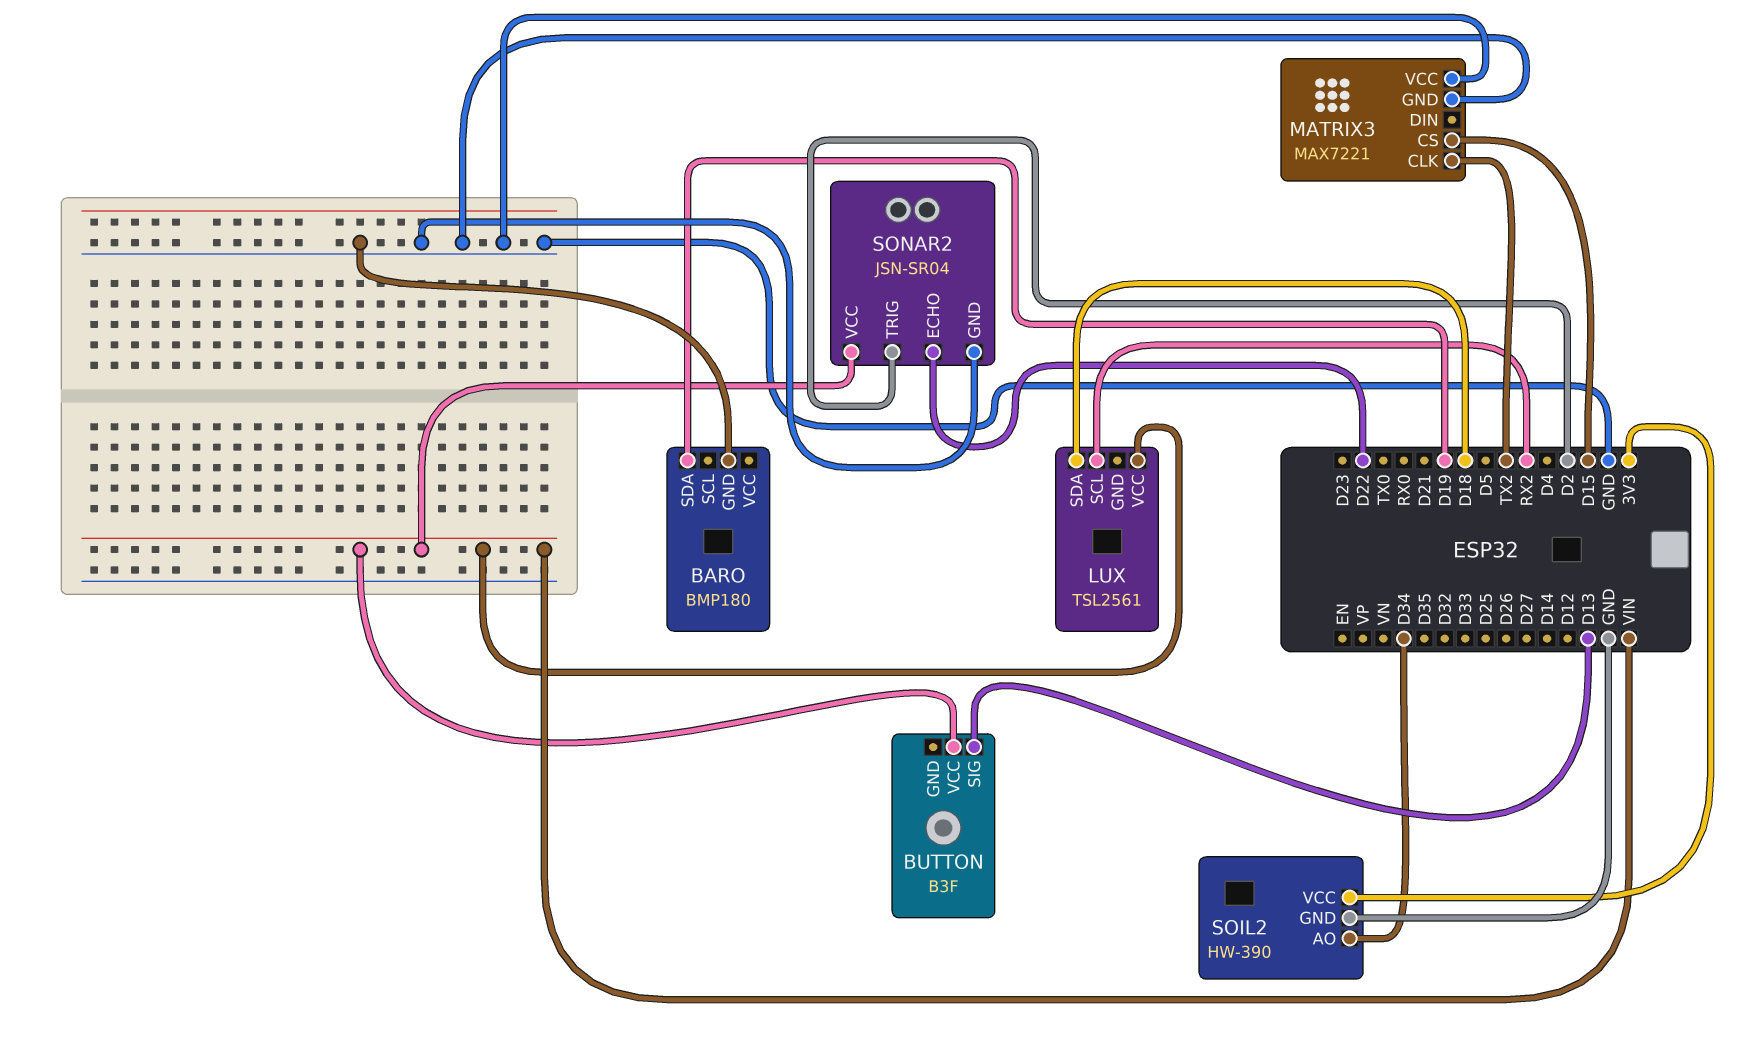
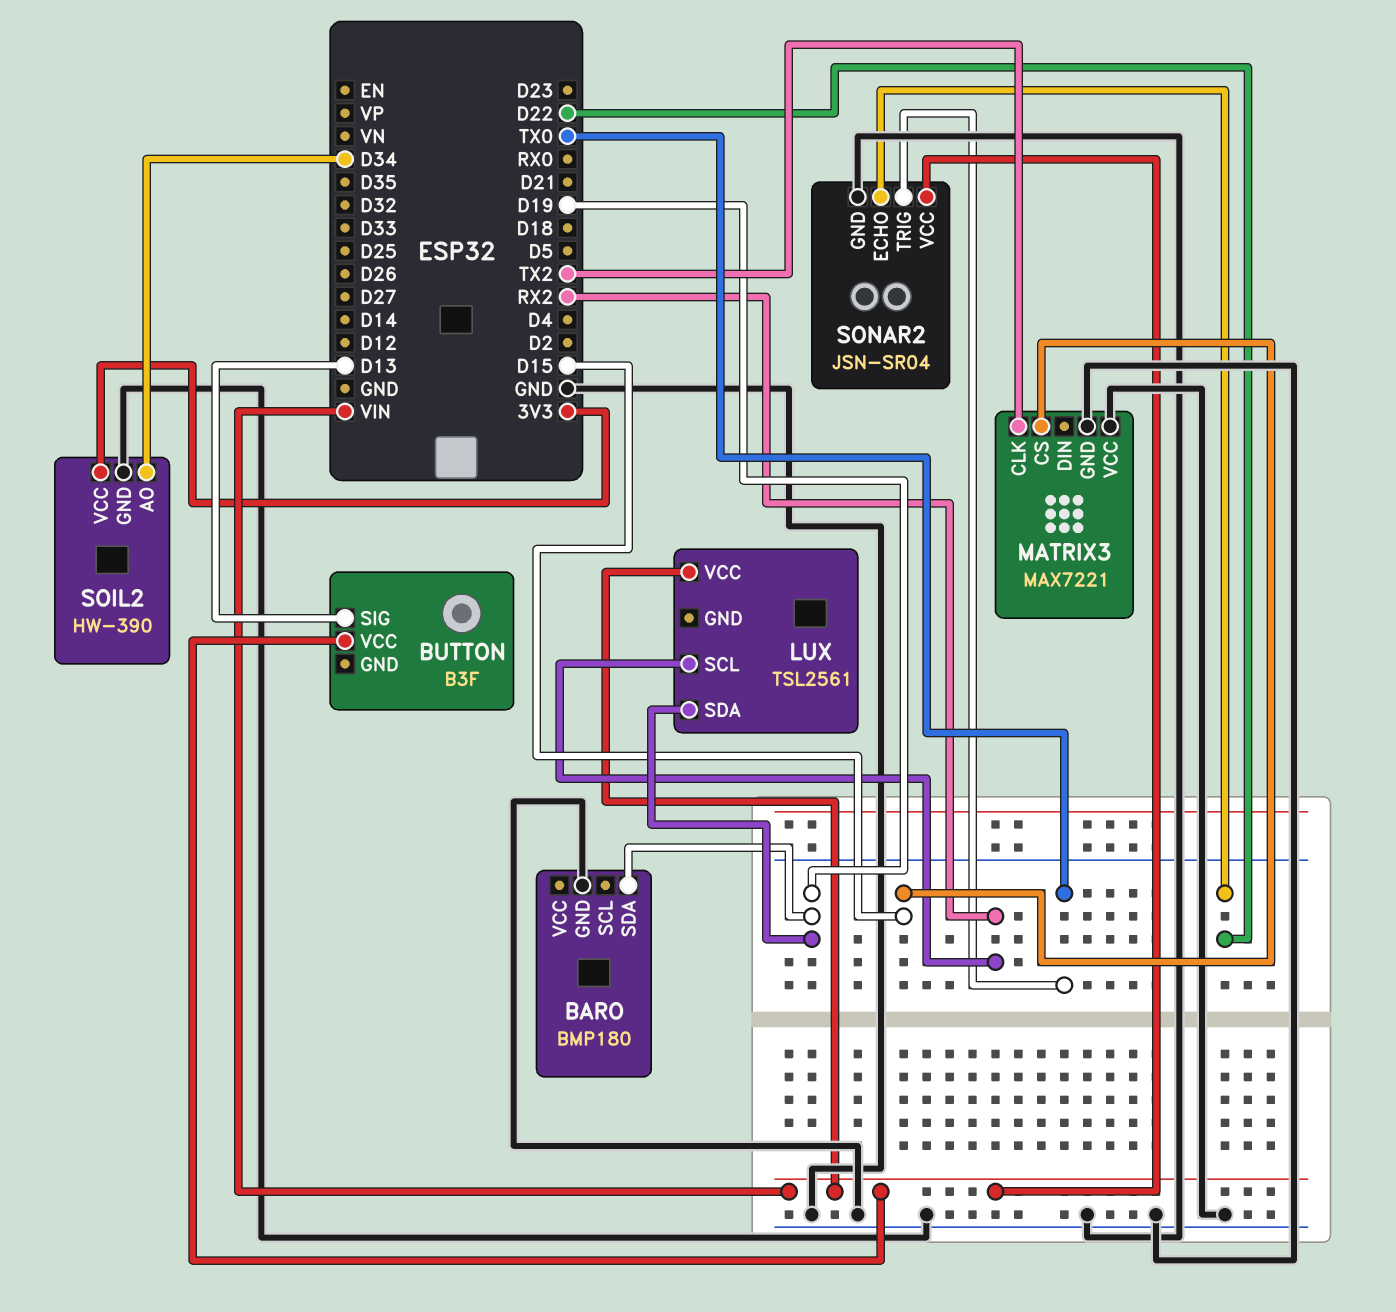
LUX pin SDA: D18 -> D19
SONAR2 pin TRIG: D2 -> TX0

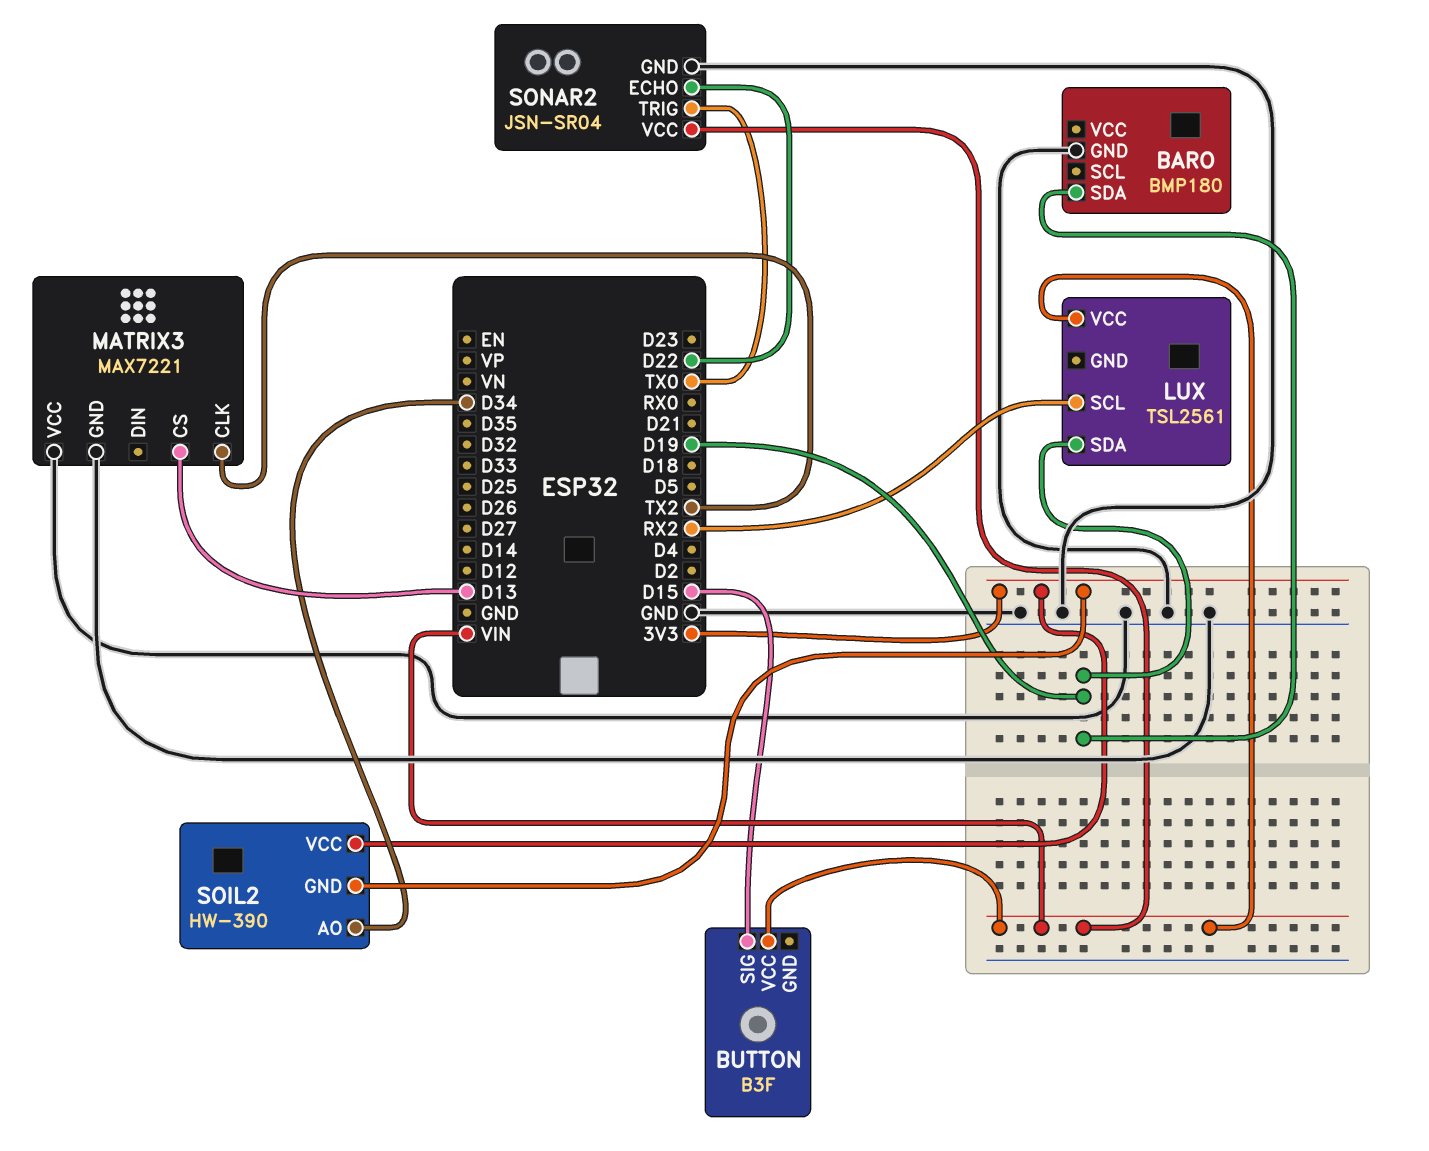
BUTTON pin SIG: D13 -> D15
MATRIX3 pin CS: D15 -> D13
SOIL2 pin GND: GND -> 3V3

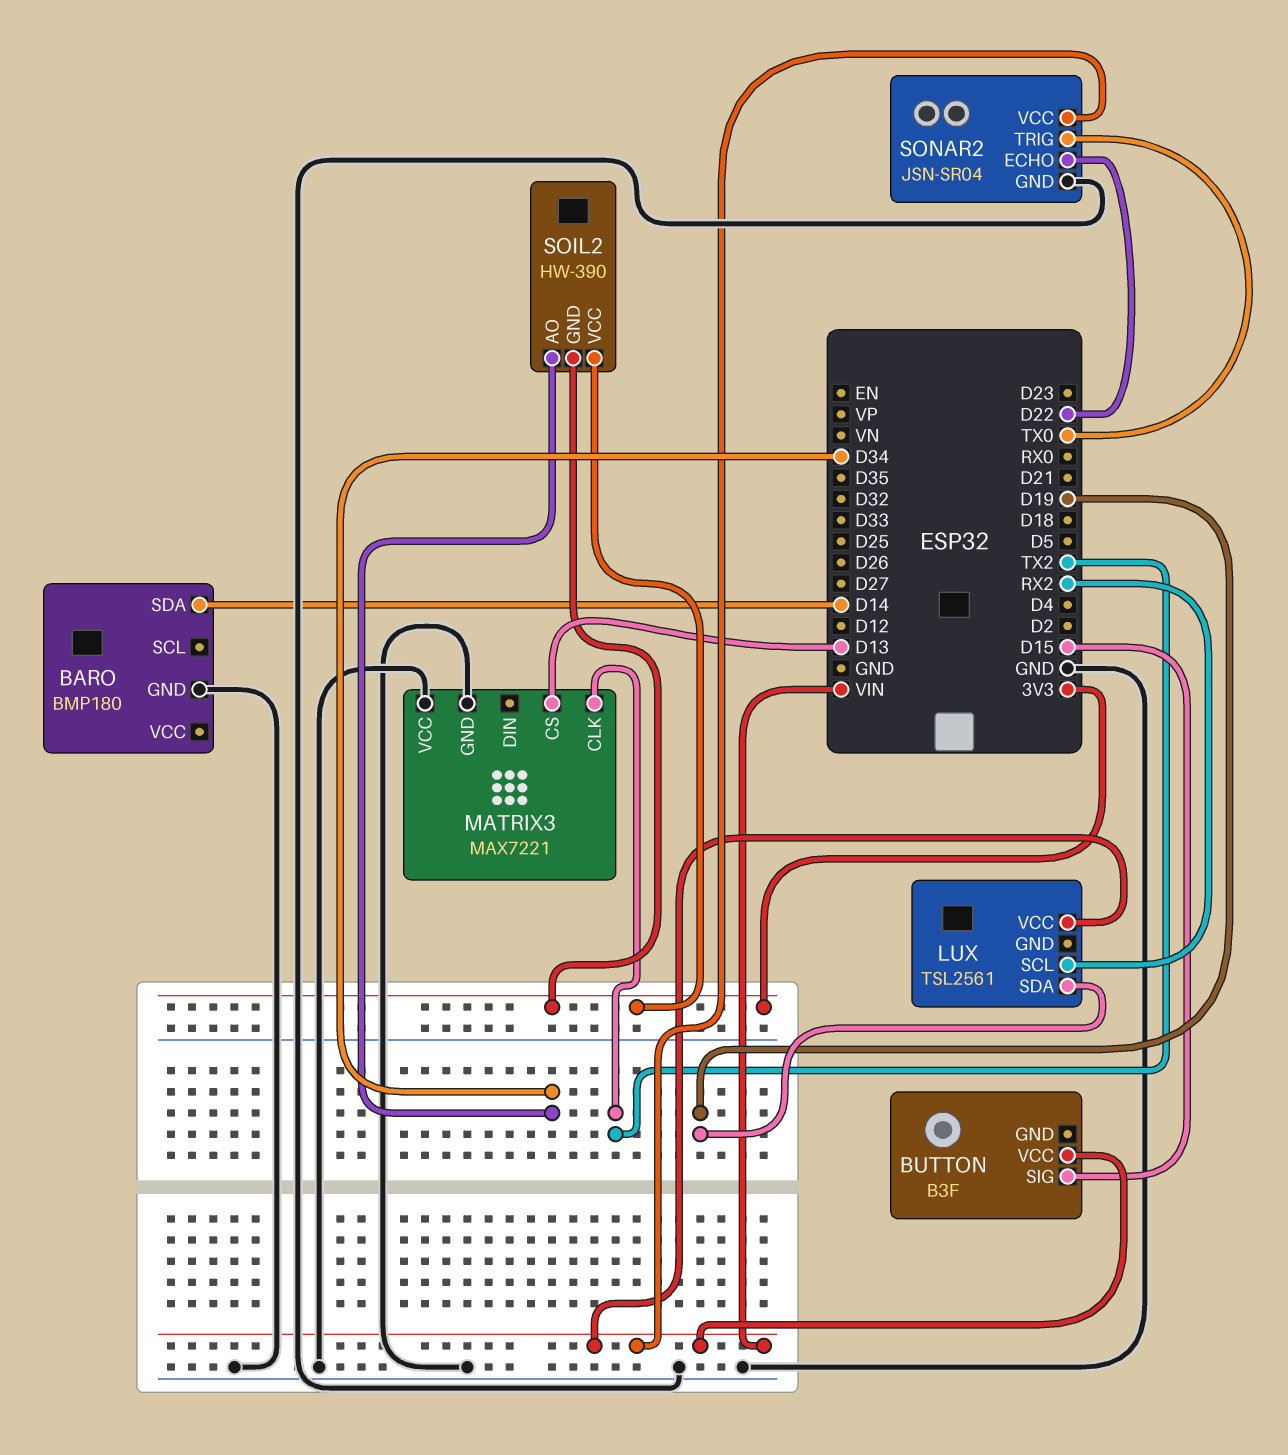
BARO pin SDA: D19 -> D14

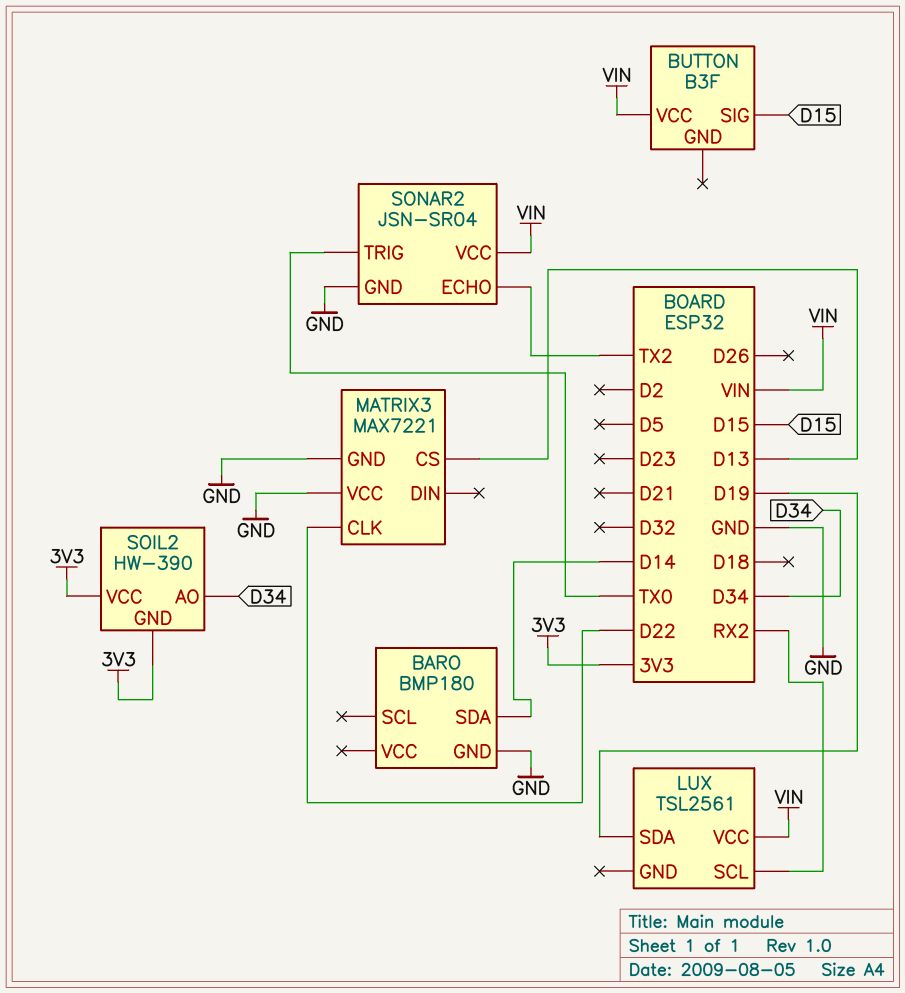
MATRIX3 pin CLK: TX2 -> D22
SONAR2 pin ECHO: D22 -> TX2

